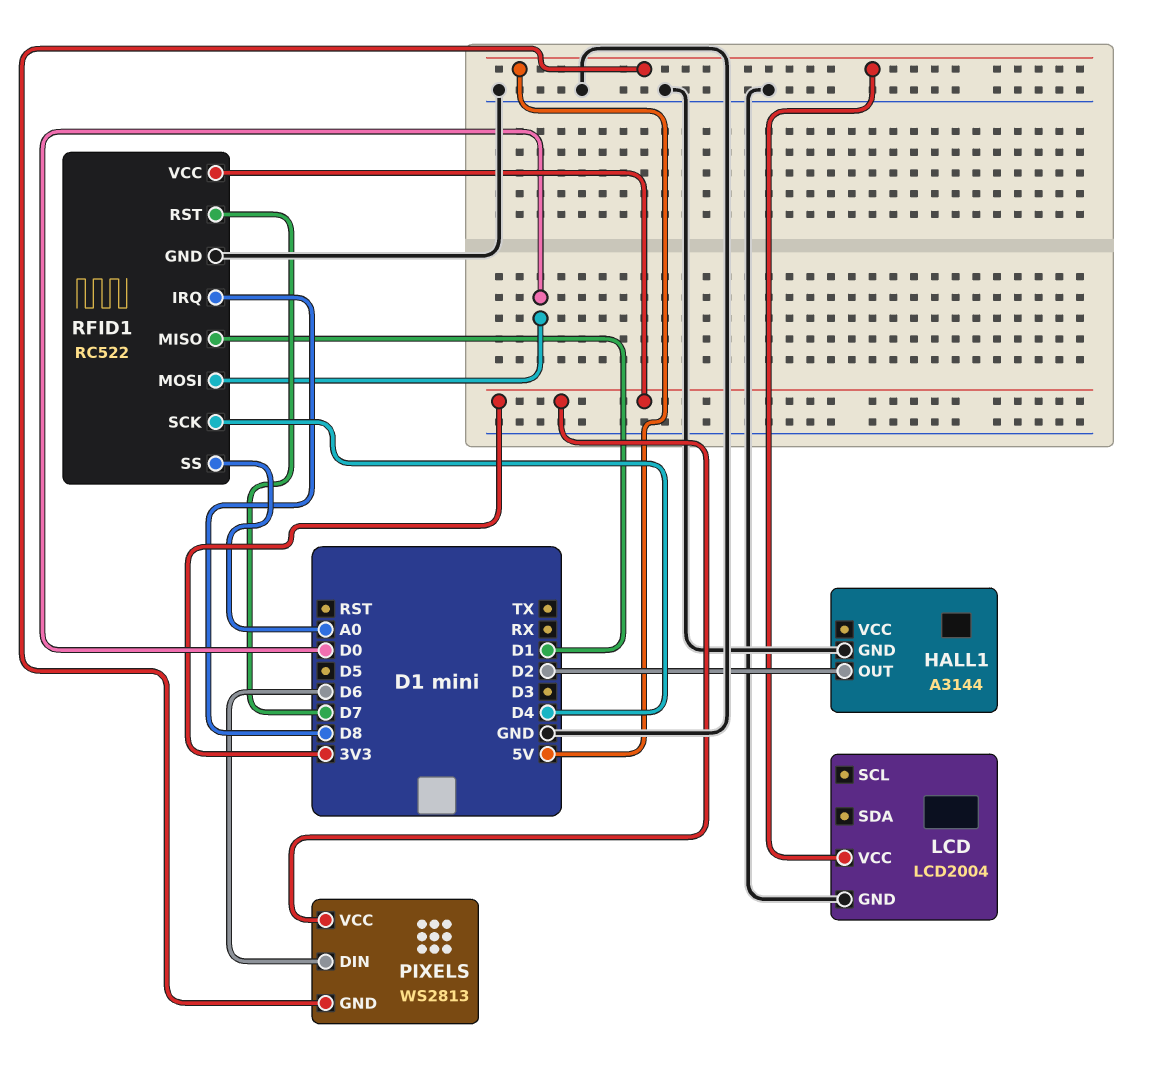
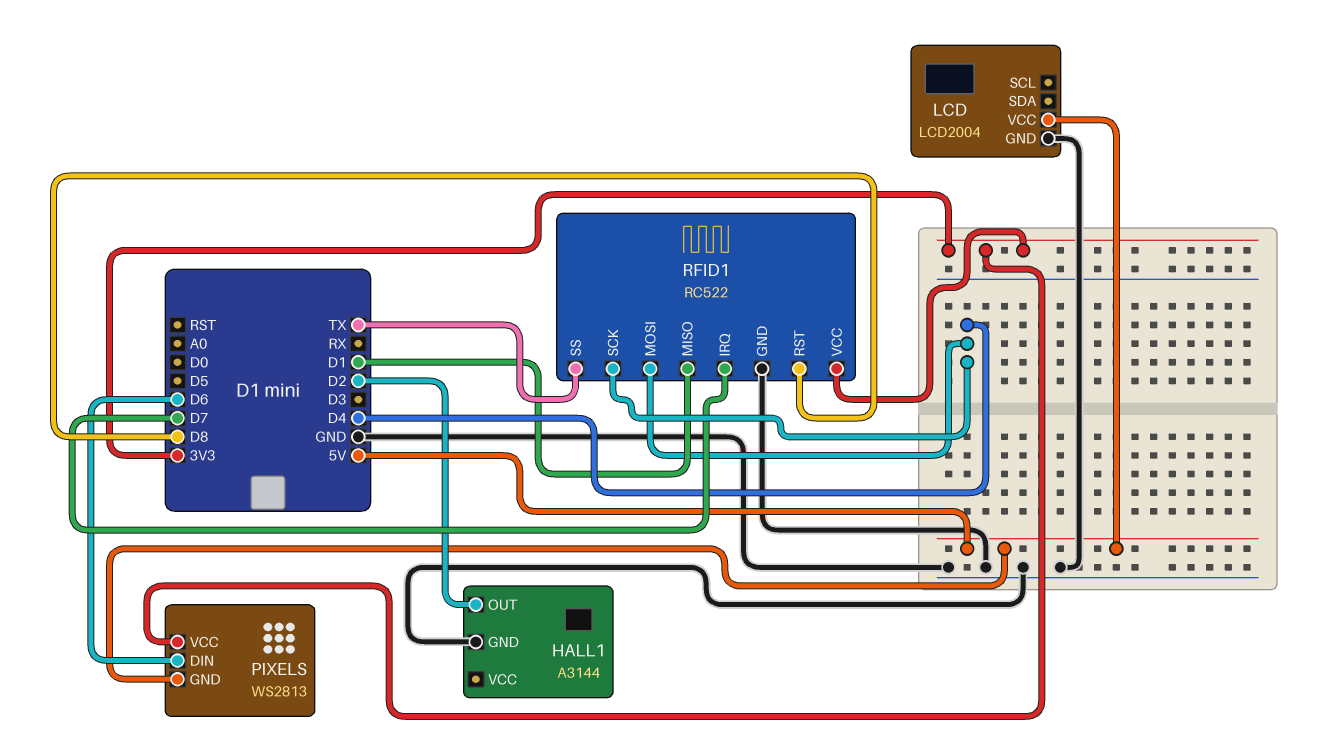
RFID1 pin IRQ: D8 -> D7
RFID1 pin MOSI: D0 -> D4
RFID1 pin RST: D7 -> D8
RFID1 pin SS: A0 -> TX

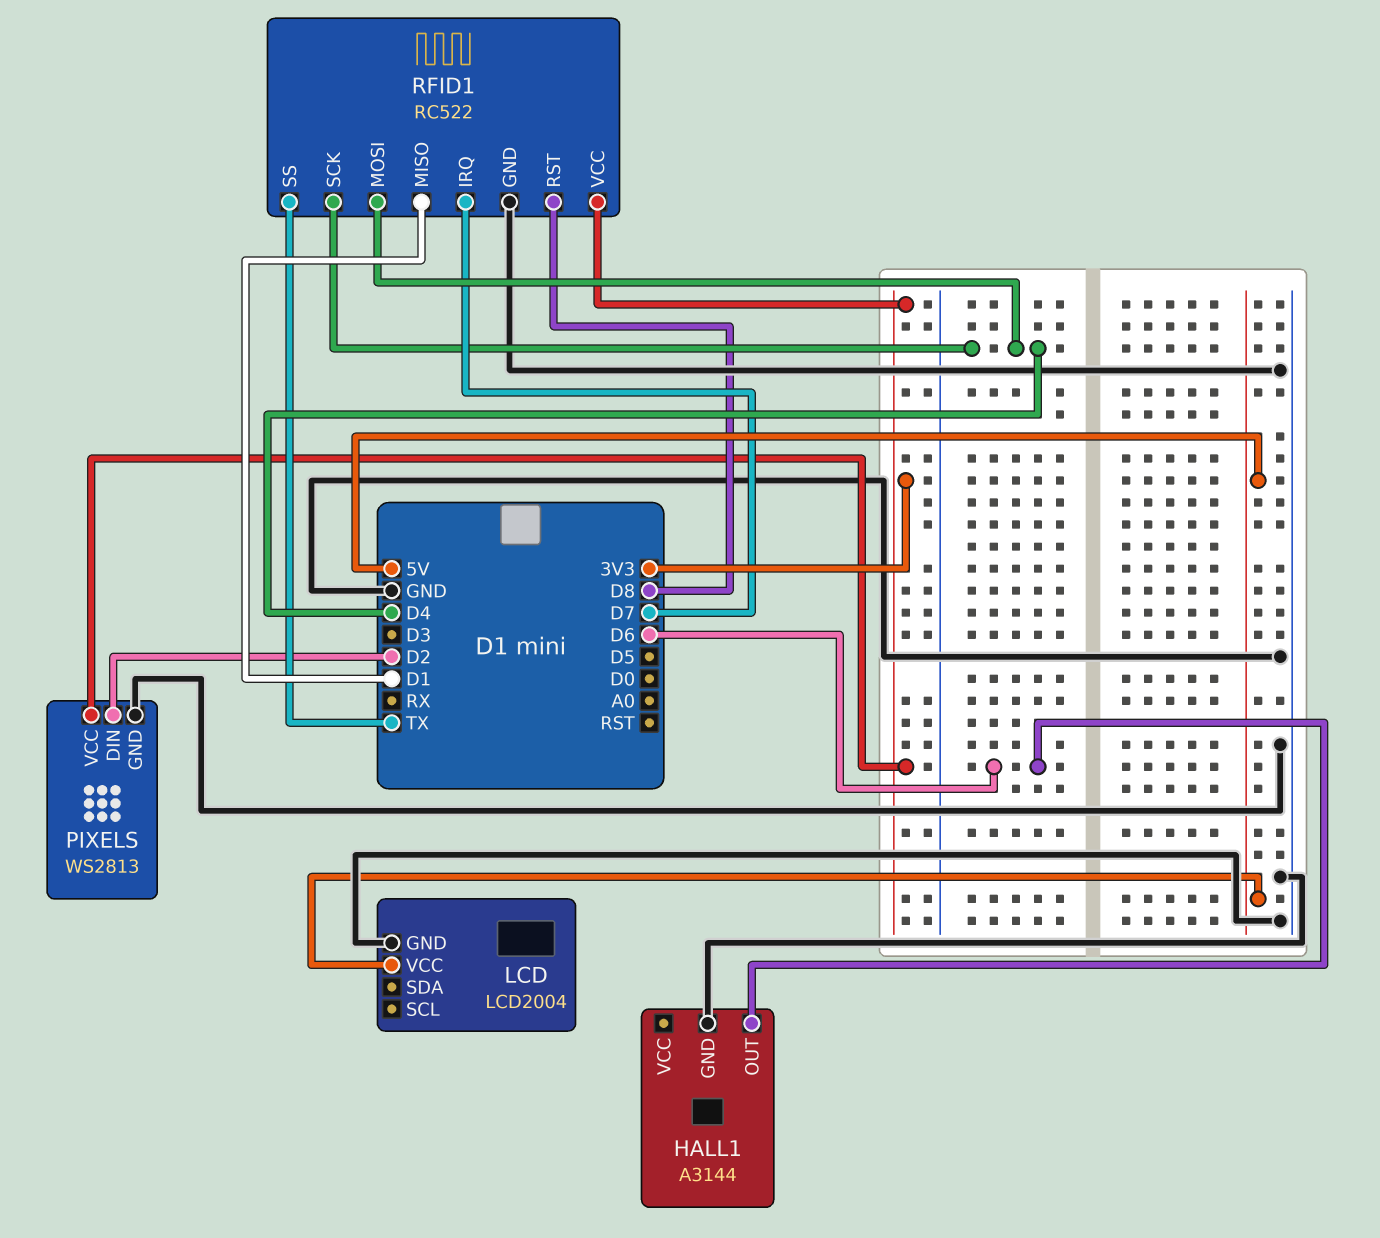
HALL1 pin OUT: D2 -> D6
PIXELS pin DIN: D6 -> D2
PIXELS pin GND: 5V -> GND

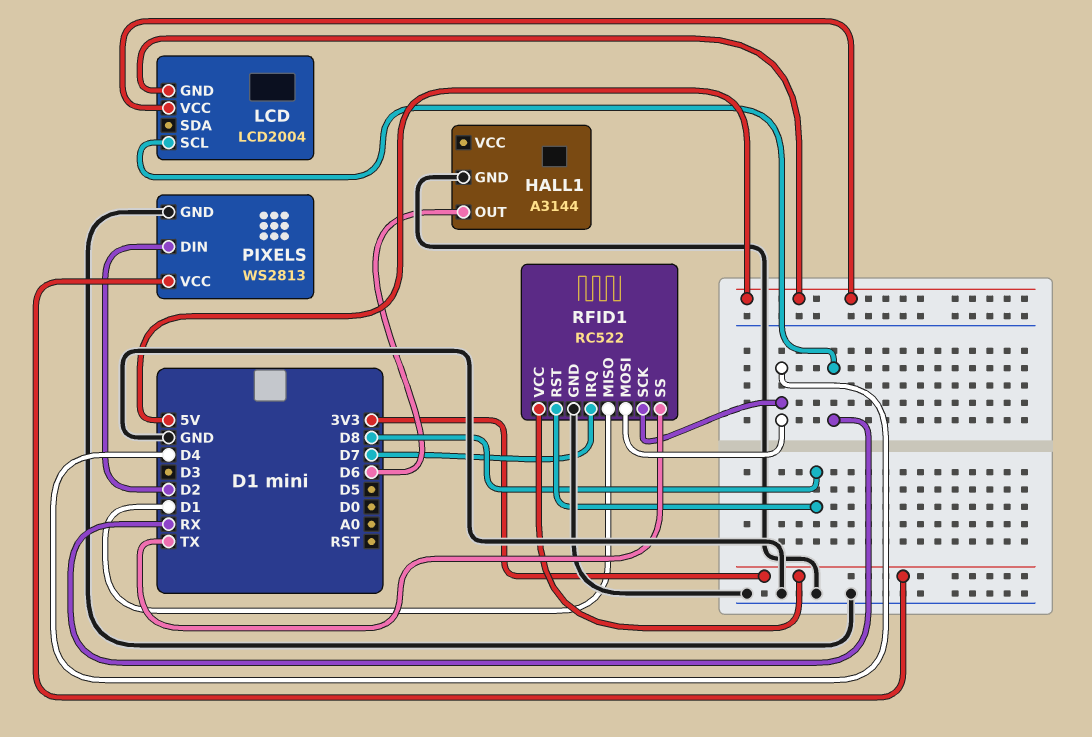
LCD pin GND: GND -> 5V
LCD pin SCL: none -> RX

